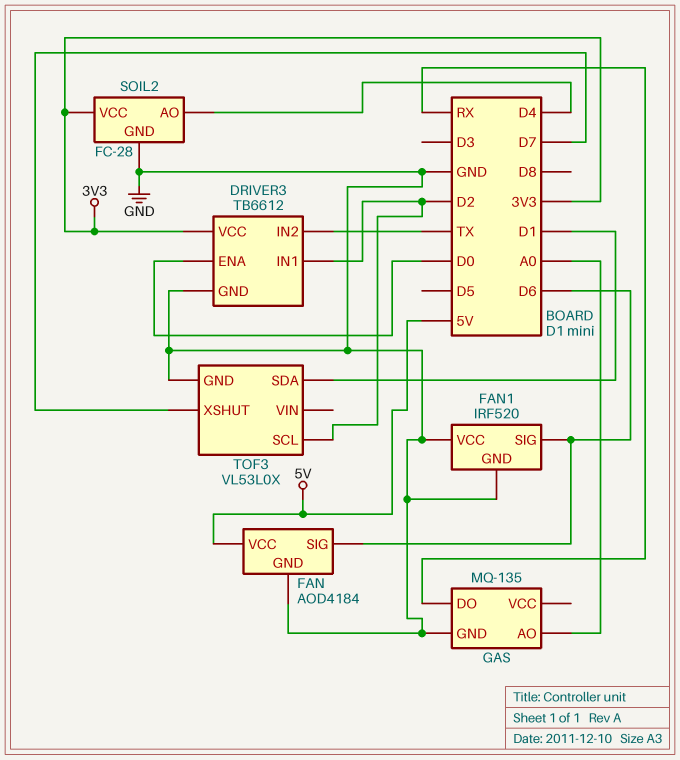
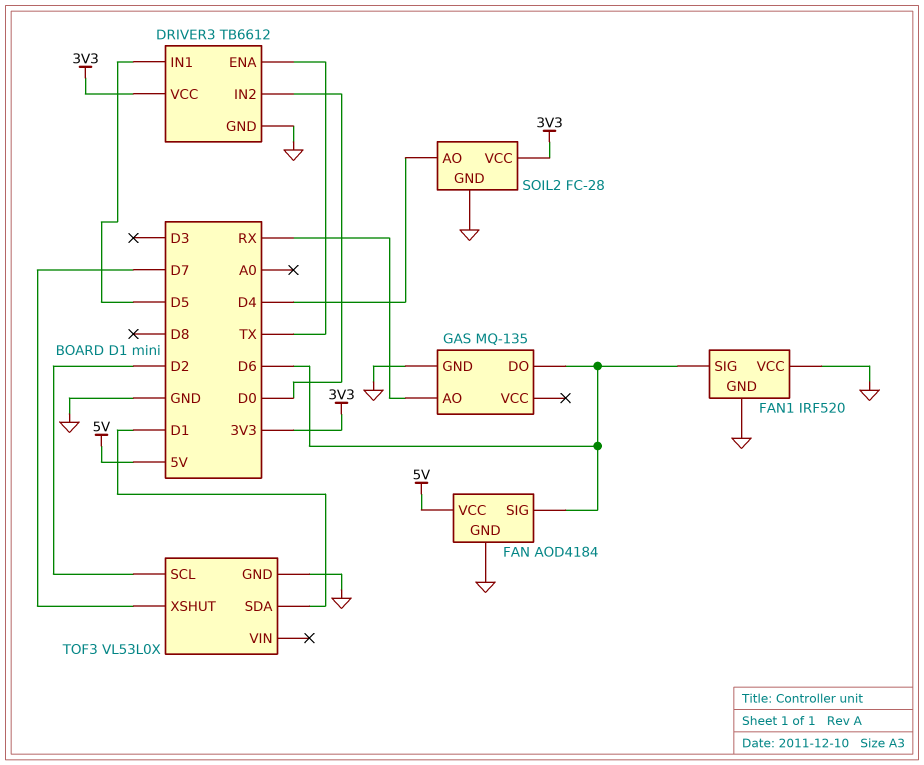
DRIVER3 pin ENA: D0 -> TX
DRIVER3 pin IN1: D2 -> D5
DRIVER3 pin IN2: TX -> D0
GAS pin AO: A0 -> RX
GAS pin DO: RX -> D6

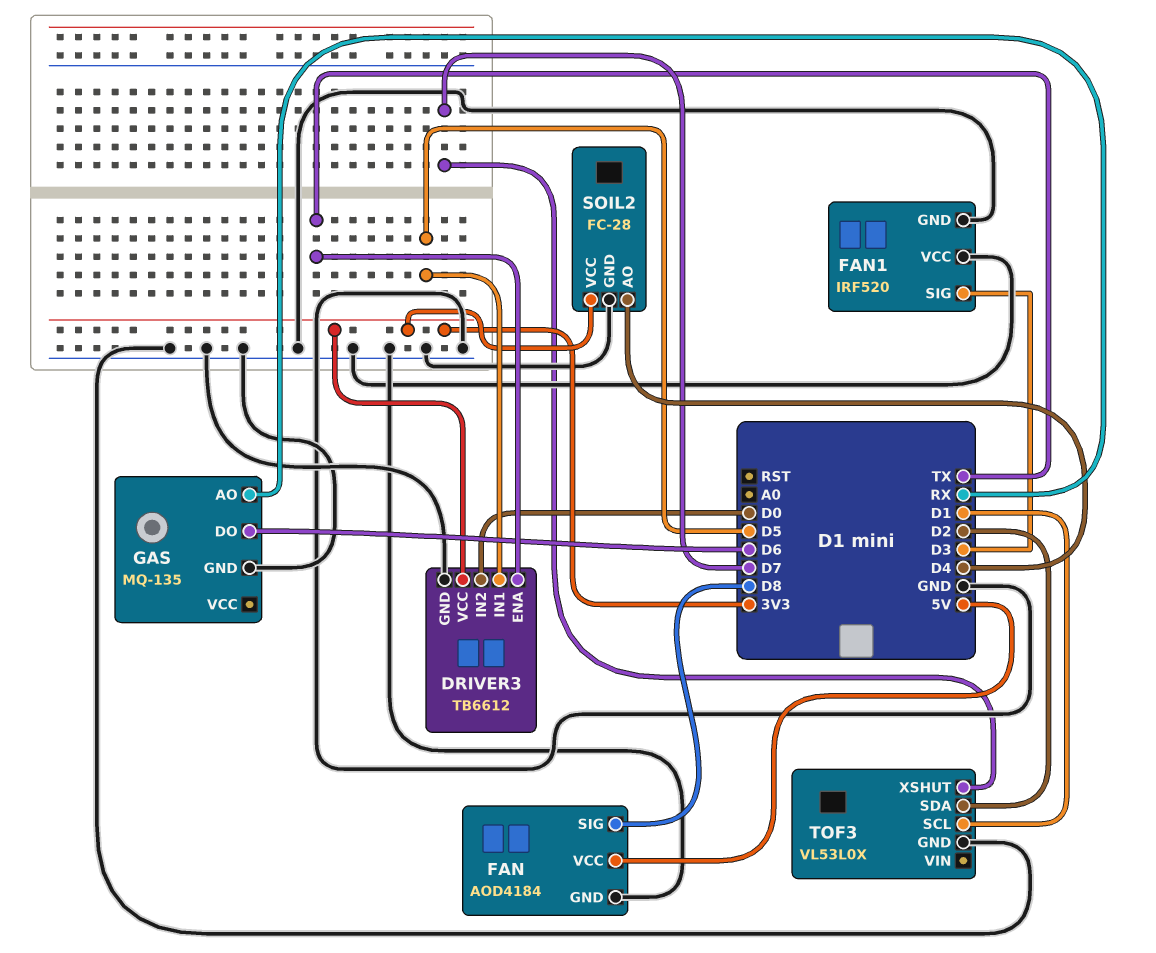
FAN pin SIG: D6 -> D8
FAN1 pin SIG: D6 -> D3
TOF3 pin SCL: D2 -> D1
TOF3 pin SDA: D1 -> D2

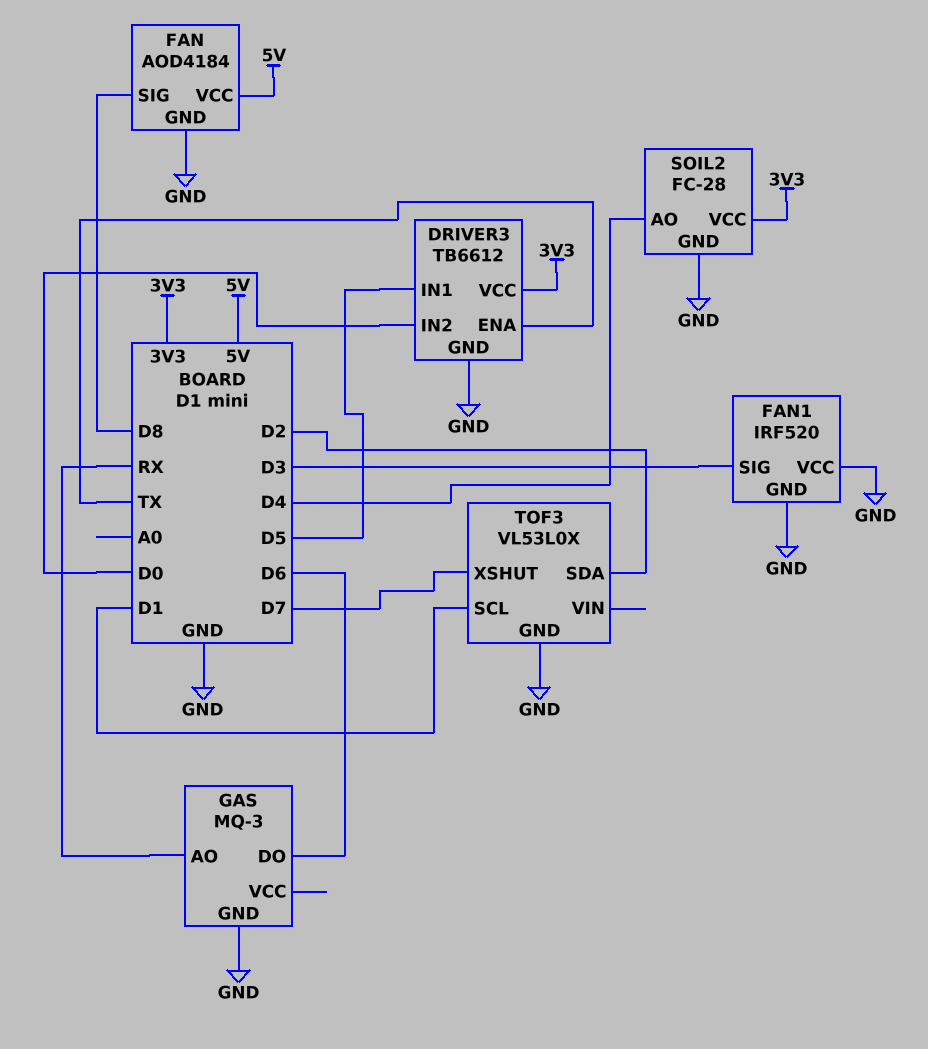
GAS: MQ-135 -> MQ-3

